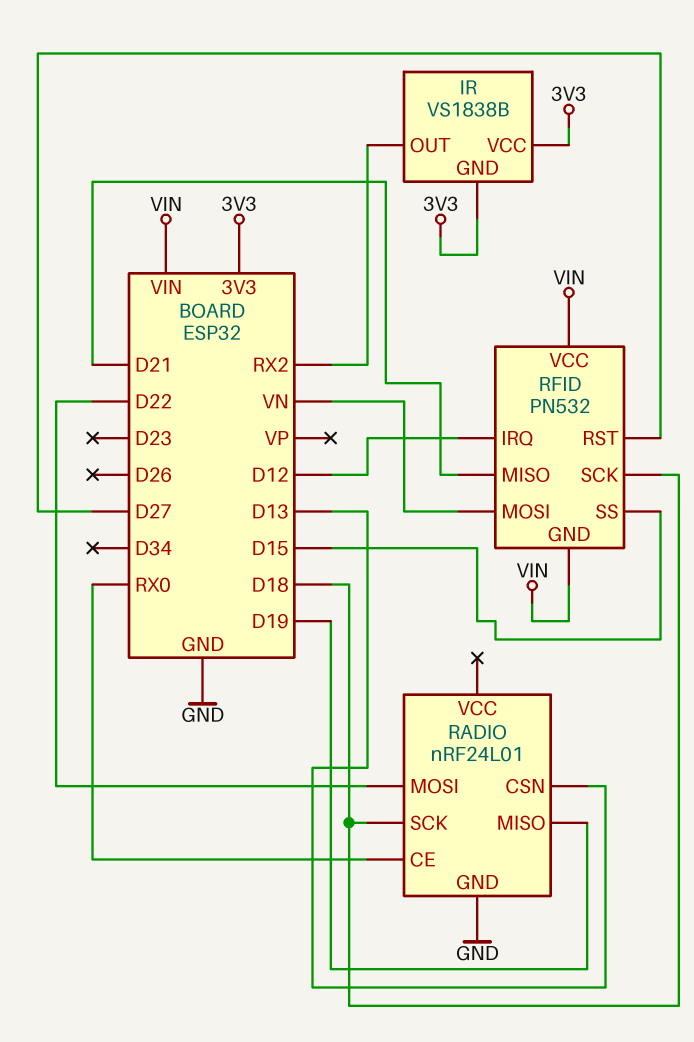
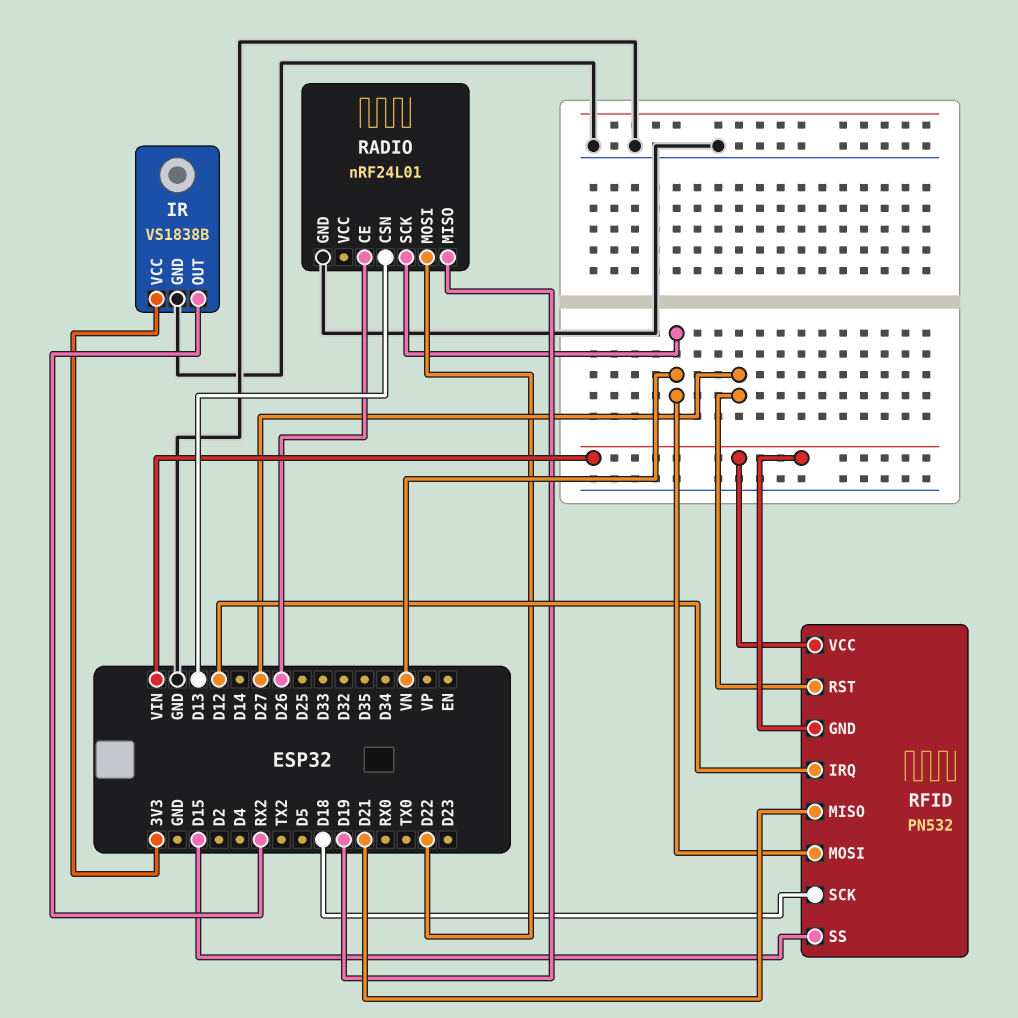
IR pin GND: 3V3 -> GND
RADIO pin CE: RX0 -> D26
RADIO pin SCK: D18 -> VN

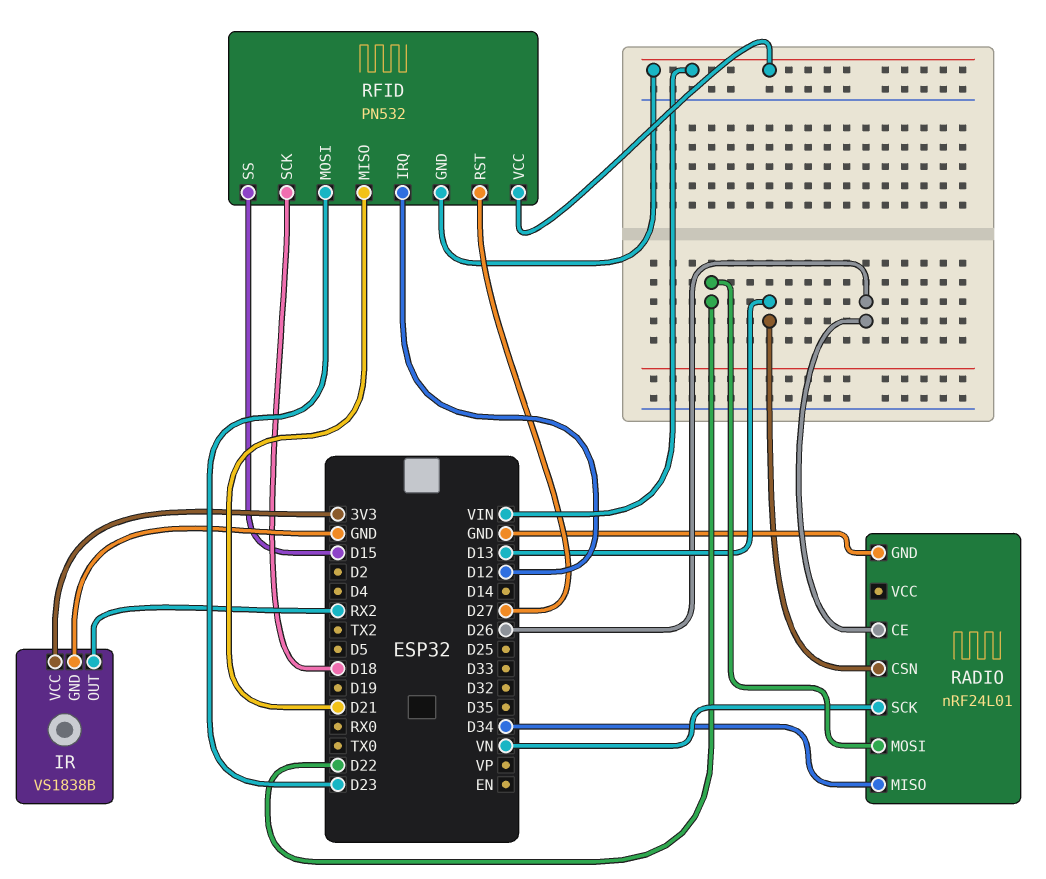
RADIO pin MISO: D19 -> D34
RFID pin MOSI: VN -> D23

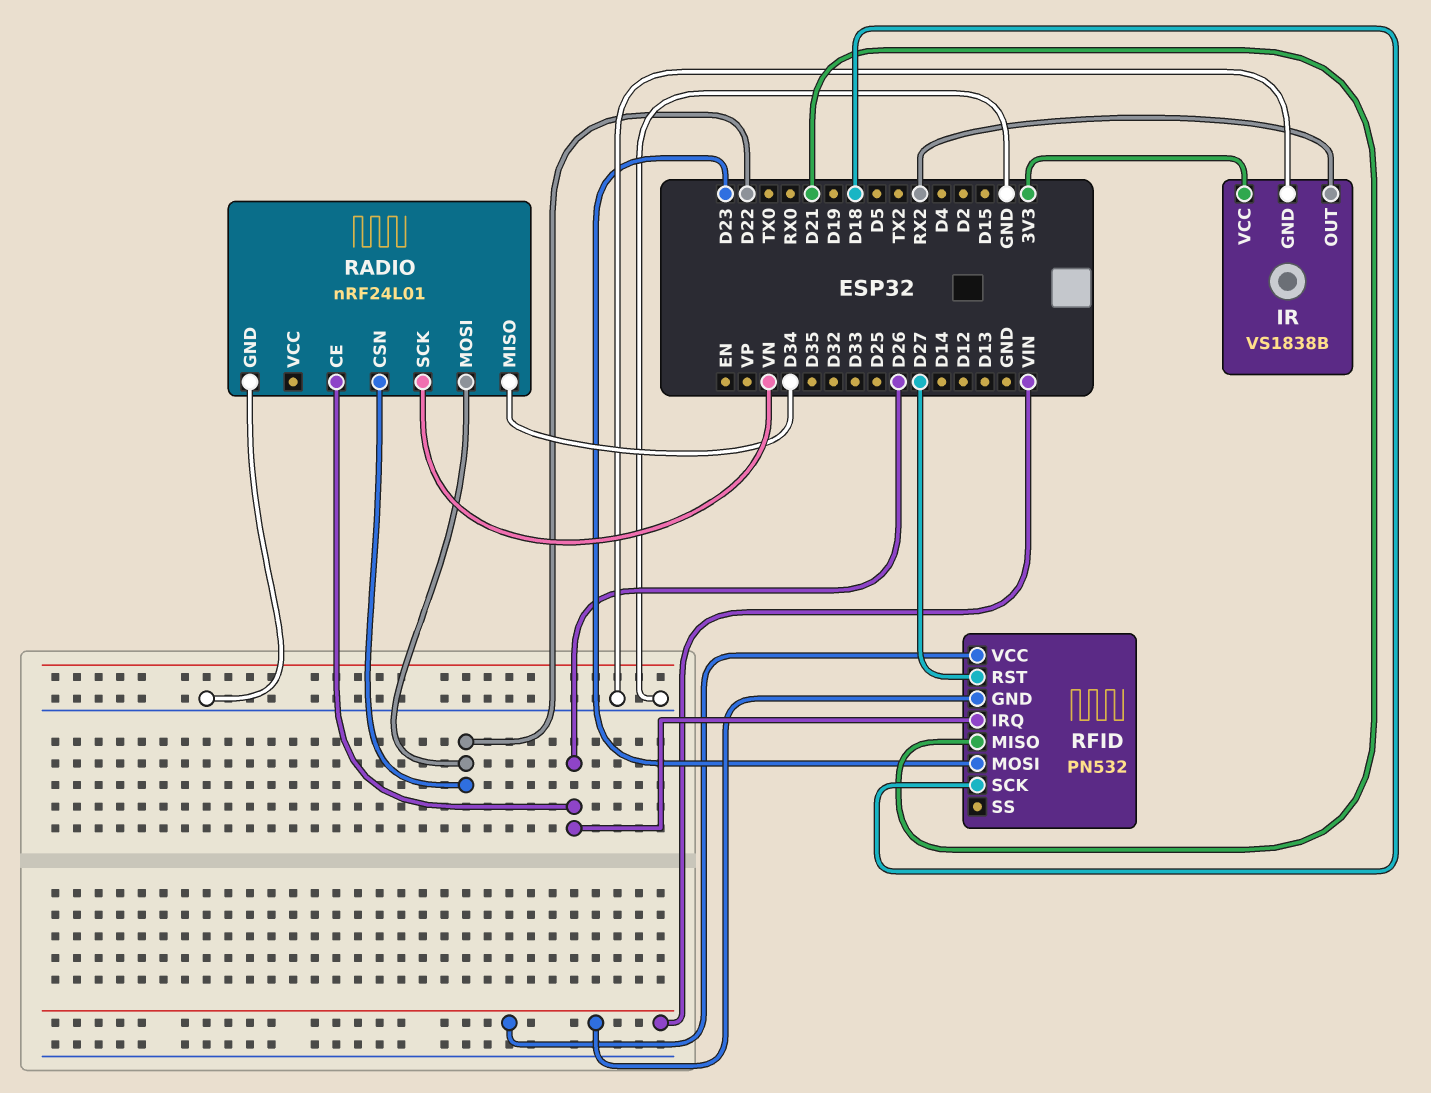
RADIO pin CSN: D13 -> D22
RFID pin IRQ: D12 -> D26
RFID pin SS: D15 -> none

